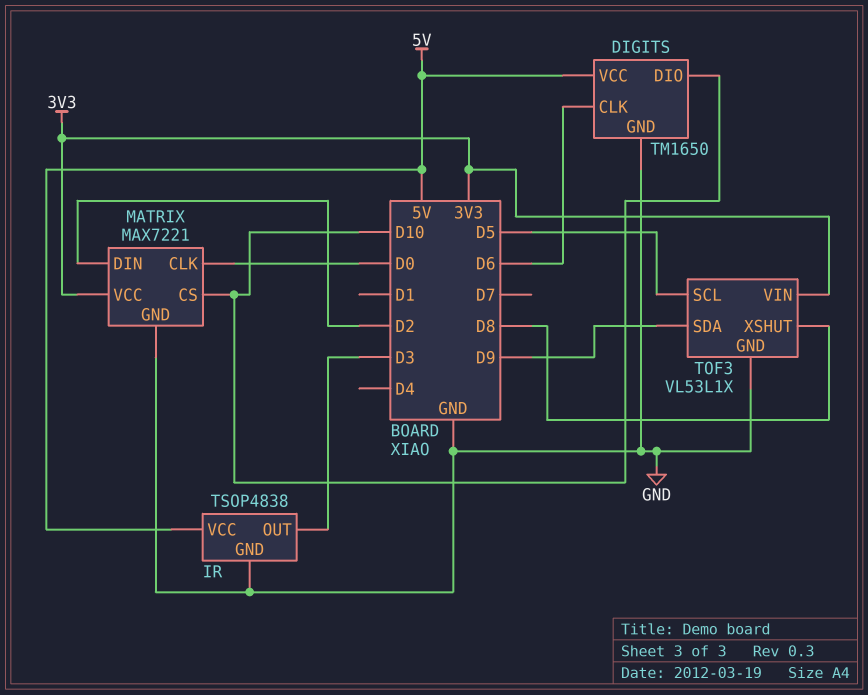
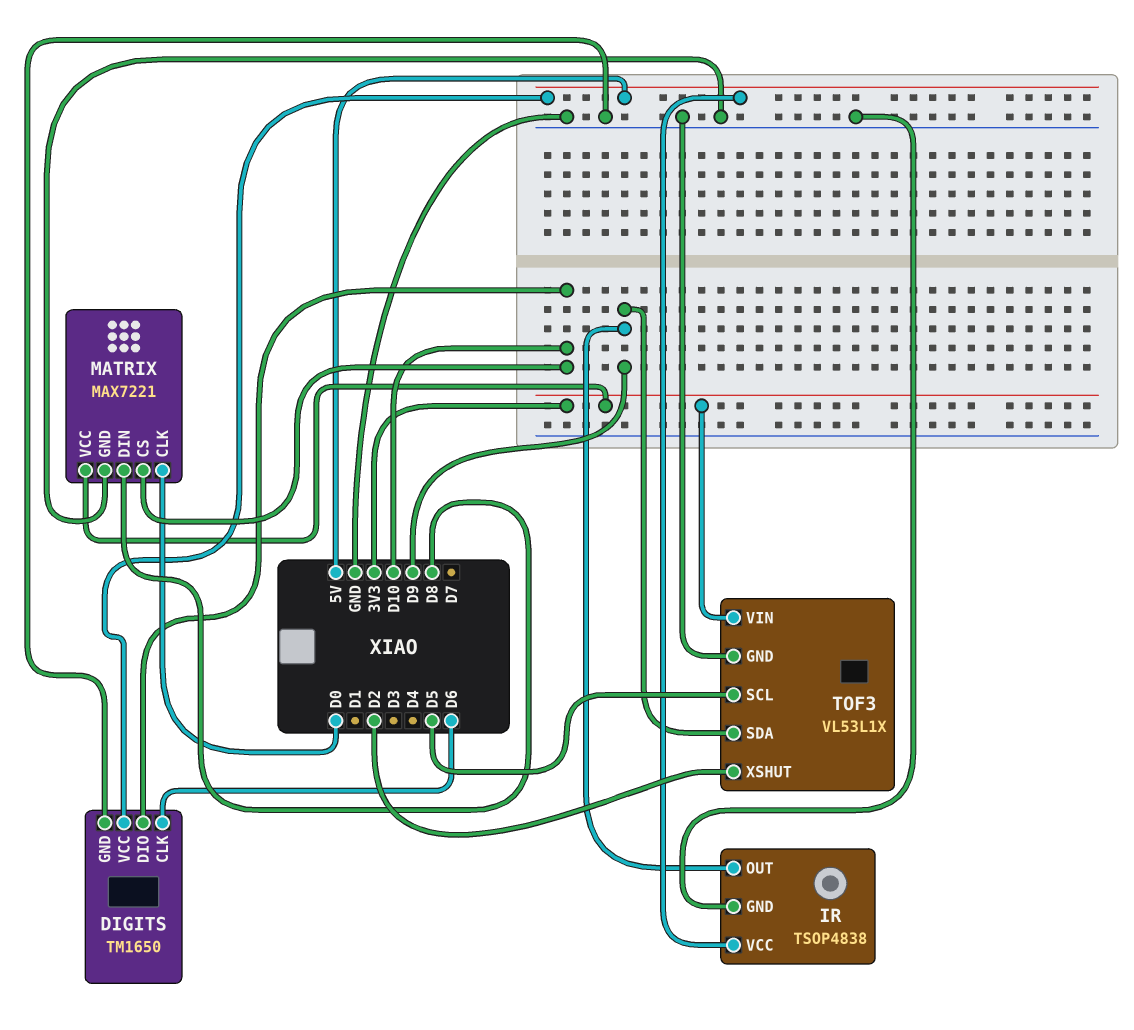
IR pin OUT: D3 -> D9
MATRIX pin DIN: D2 -> D8
TOF3 pin XSHUT: D8 -> D2

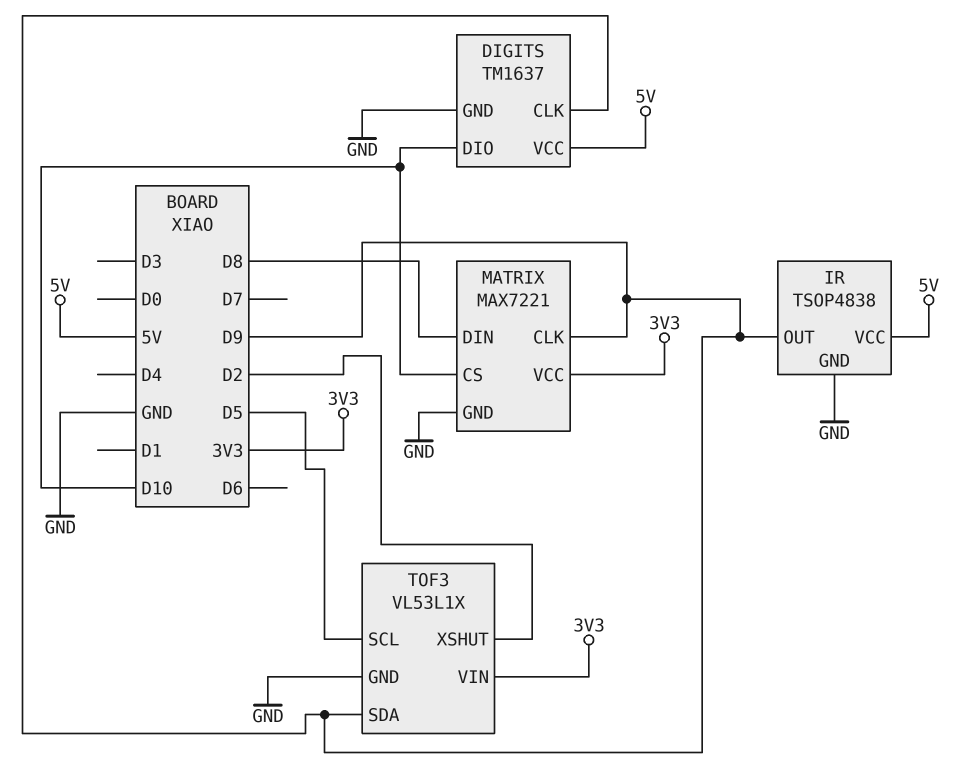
DIGITS: TM1650 -> TM1637
DIGITS pin CLK: D6 -> D9
MATRIX pin CLK: D0 -> D9

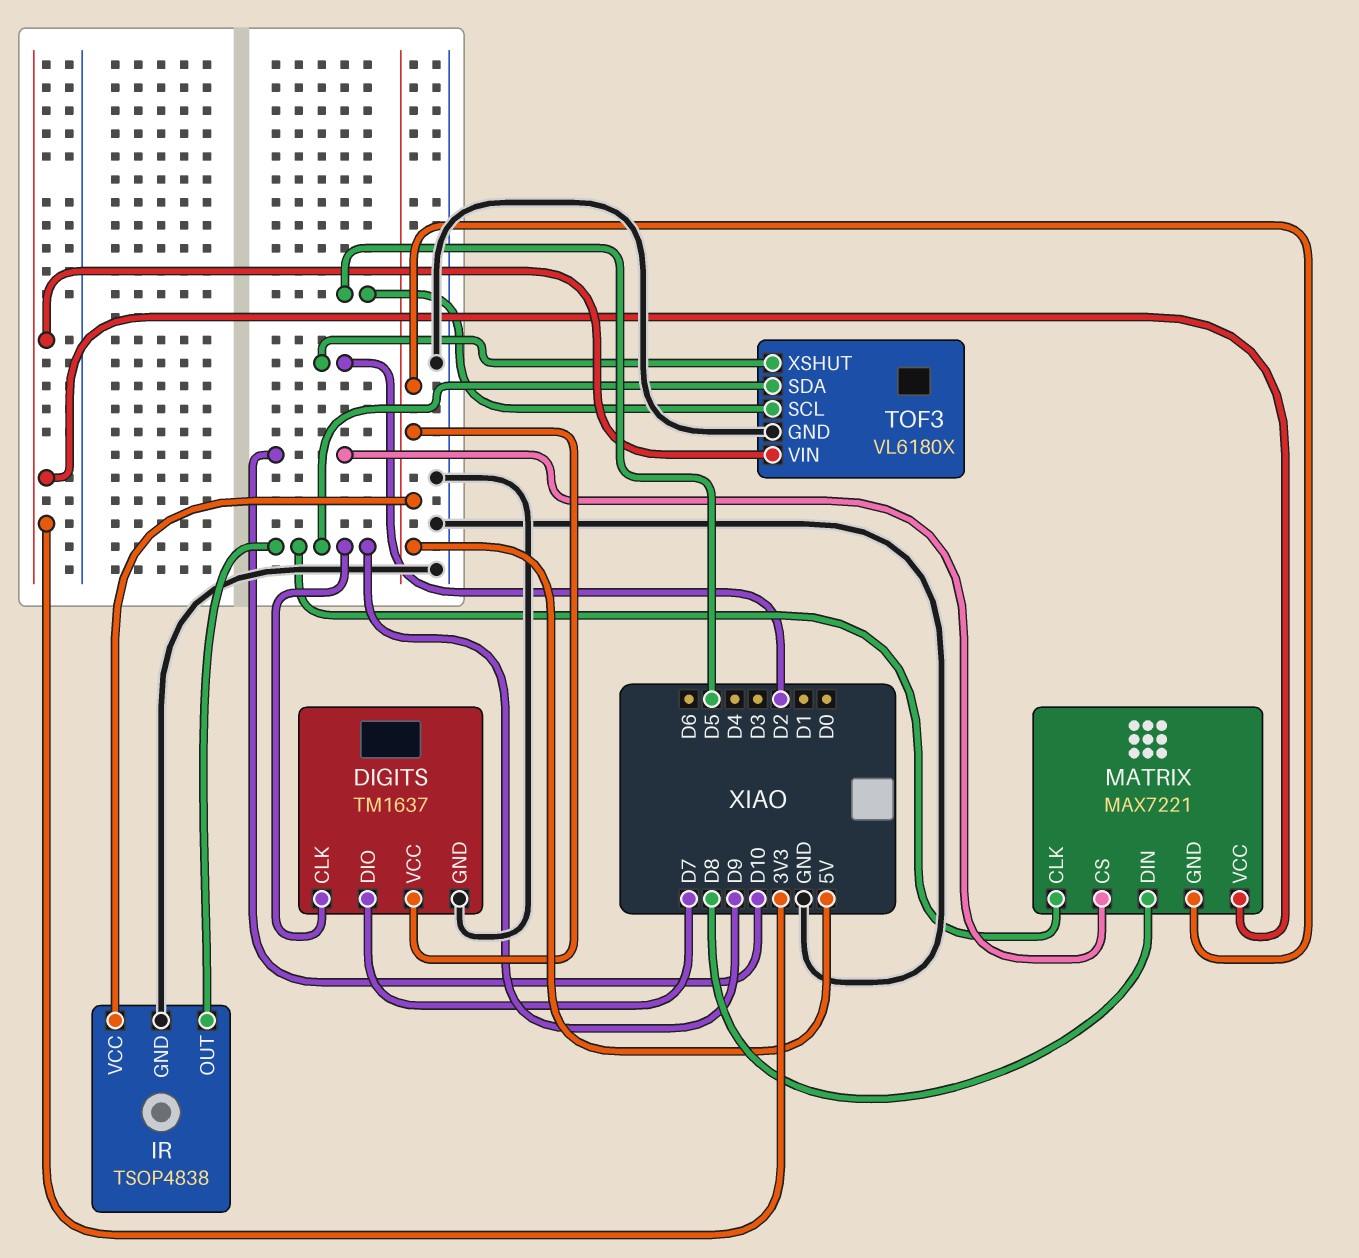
DIGITS pin DIO: D10 -> D7
MATRIX pin GND: GND -> 5V
TOF3: VL53L1X -> VL6180X

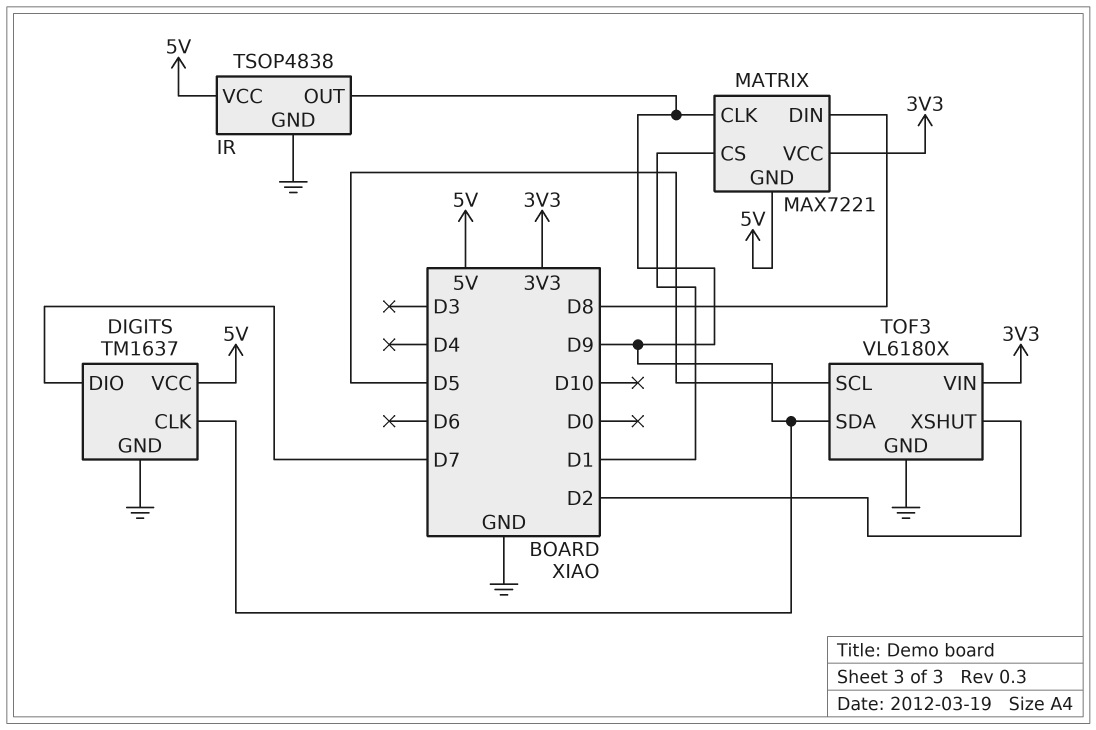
MATRIX pin CS: D10 -> D1

